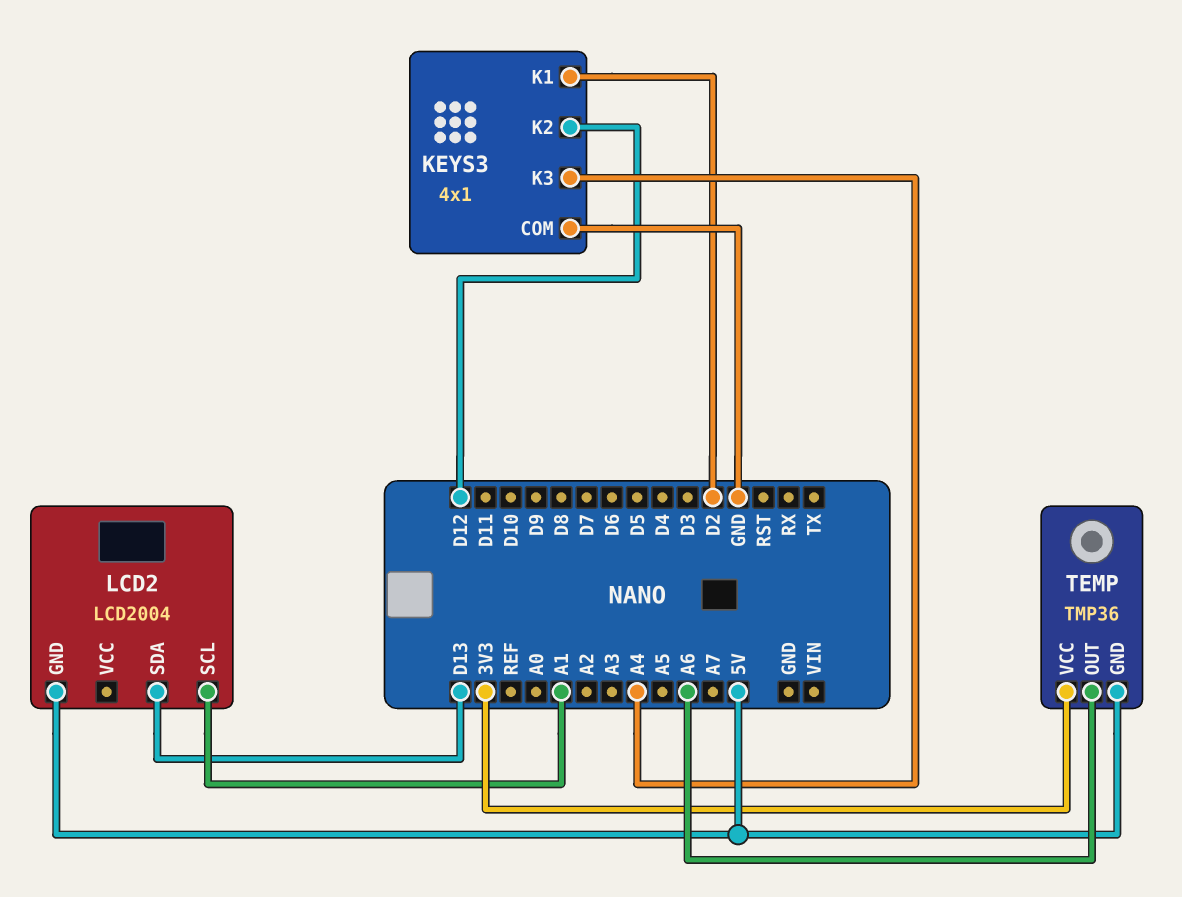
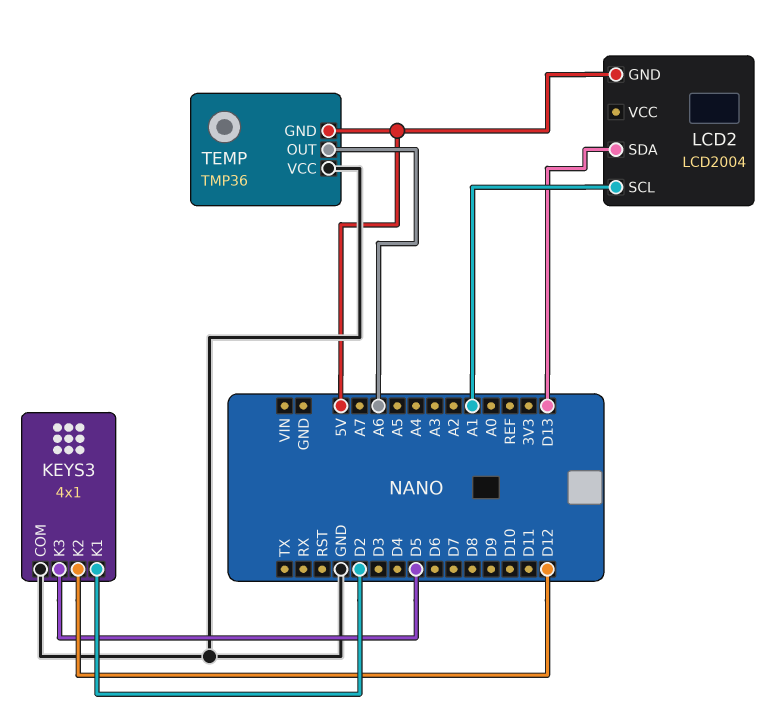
KEYS3 pin K3: A4 -> D5
TEMP pin VCC: 3V3 -> GND

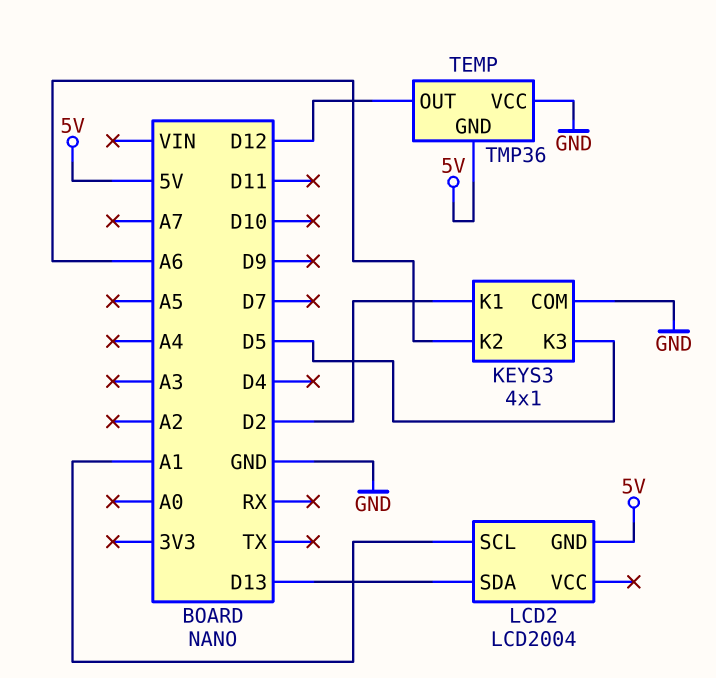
KEYS3 pin K2: D12 -> A6
TEMP pin OUT: A6 -> D12

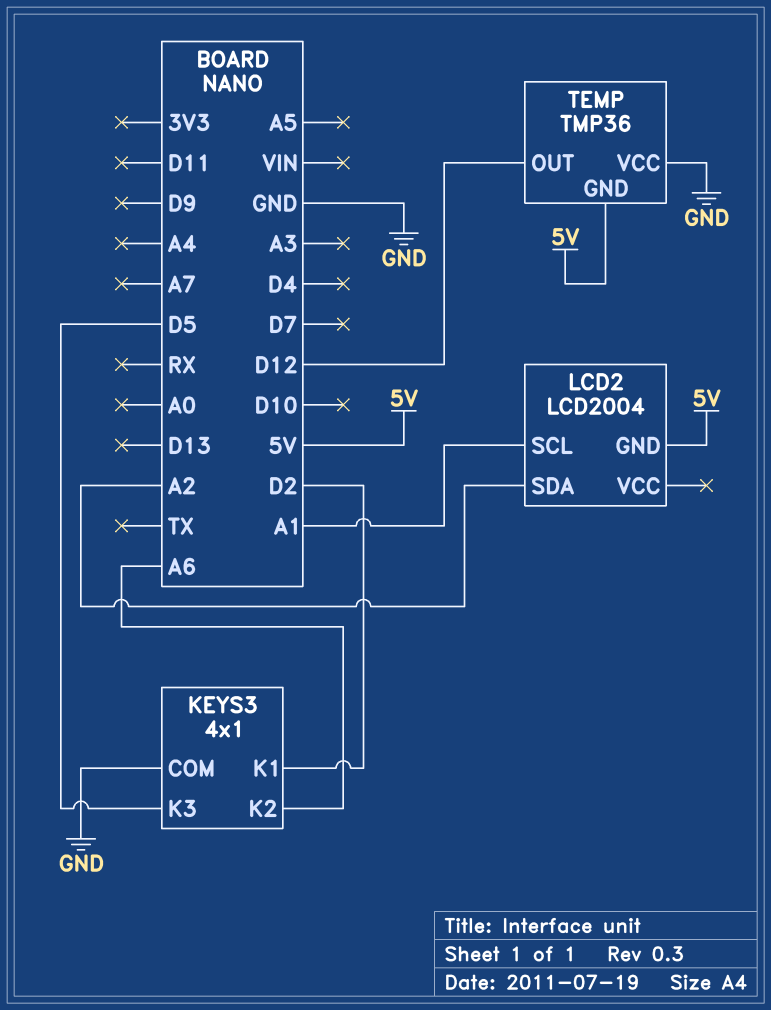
LCD2 pin SDA: D13 -> A2

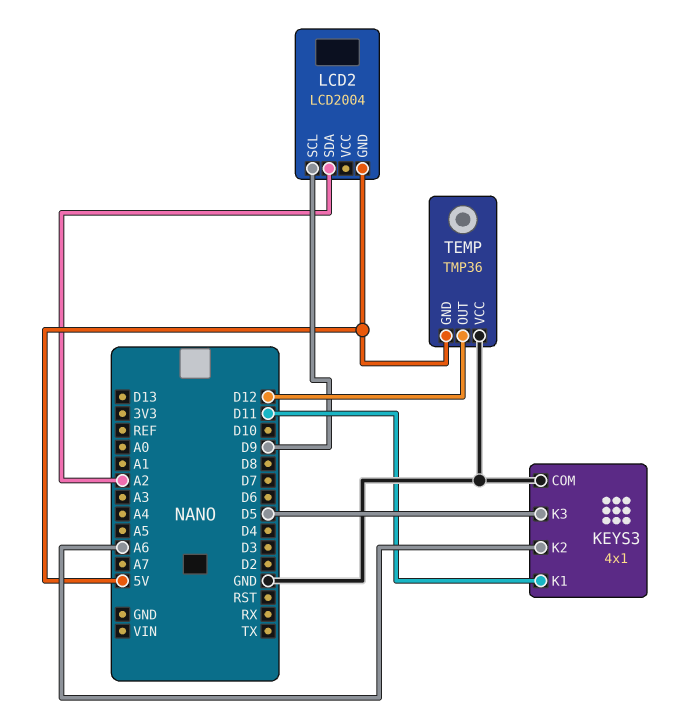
KEYS3 pin K1: D2 -> D11
LCD2 pin SCL: A1 -> D9

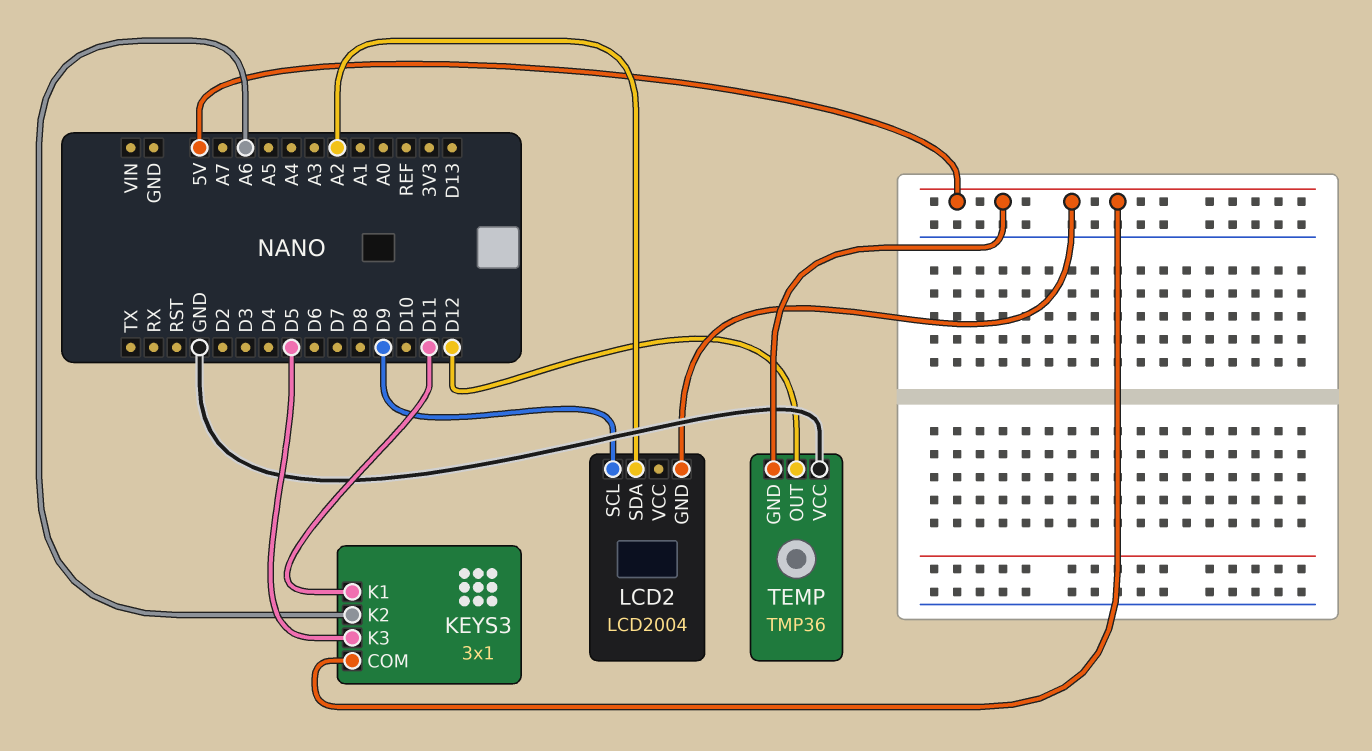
KEYS3: 4x1 -> 3x1
KEYS3 pin COM: GND -> 5V

